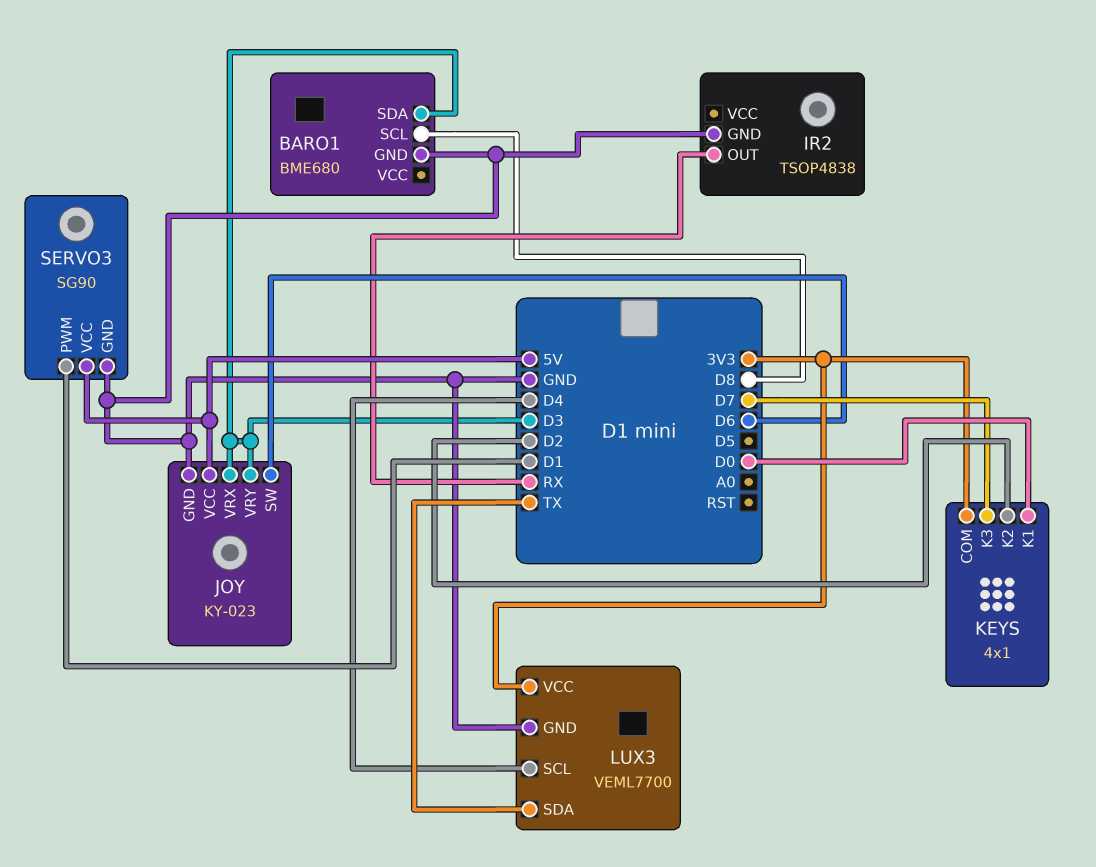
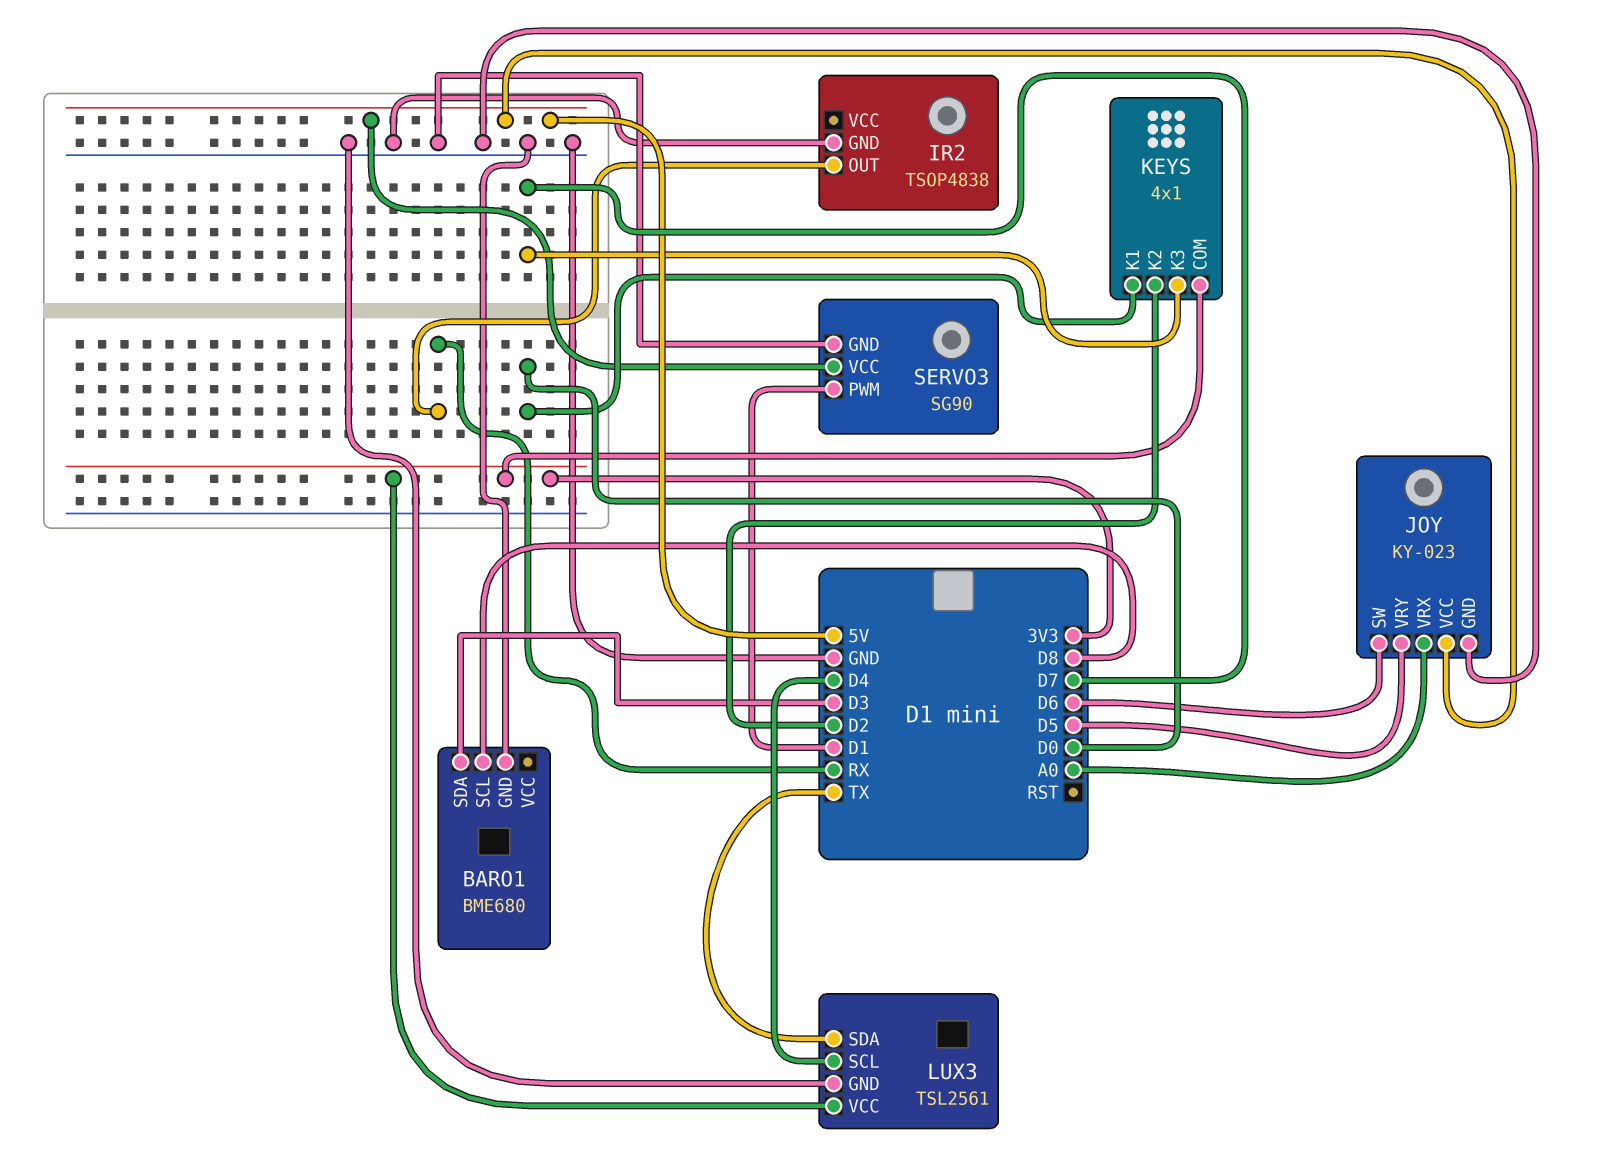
JOY pin VRX: D3 -> A0
JOY pin VRY: D3 -> D5
LUX3: VEML7700 -> TSL2561

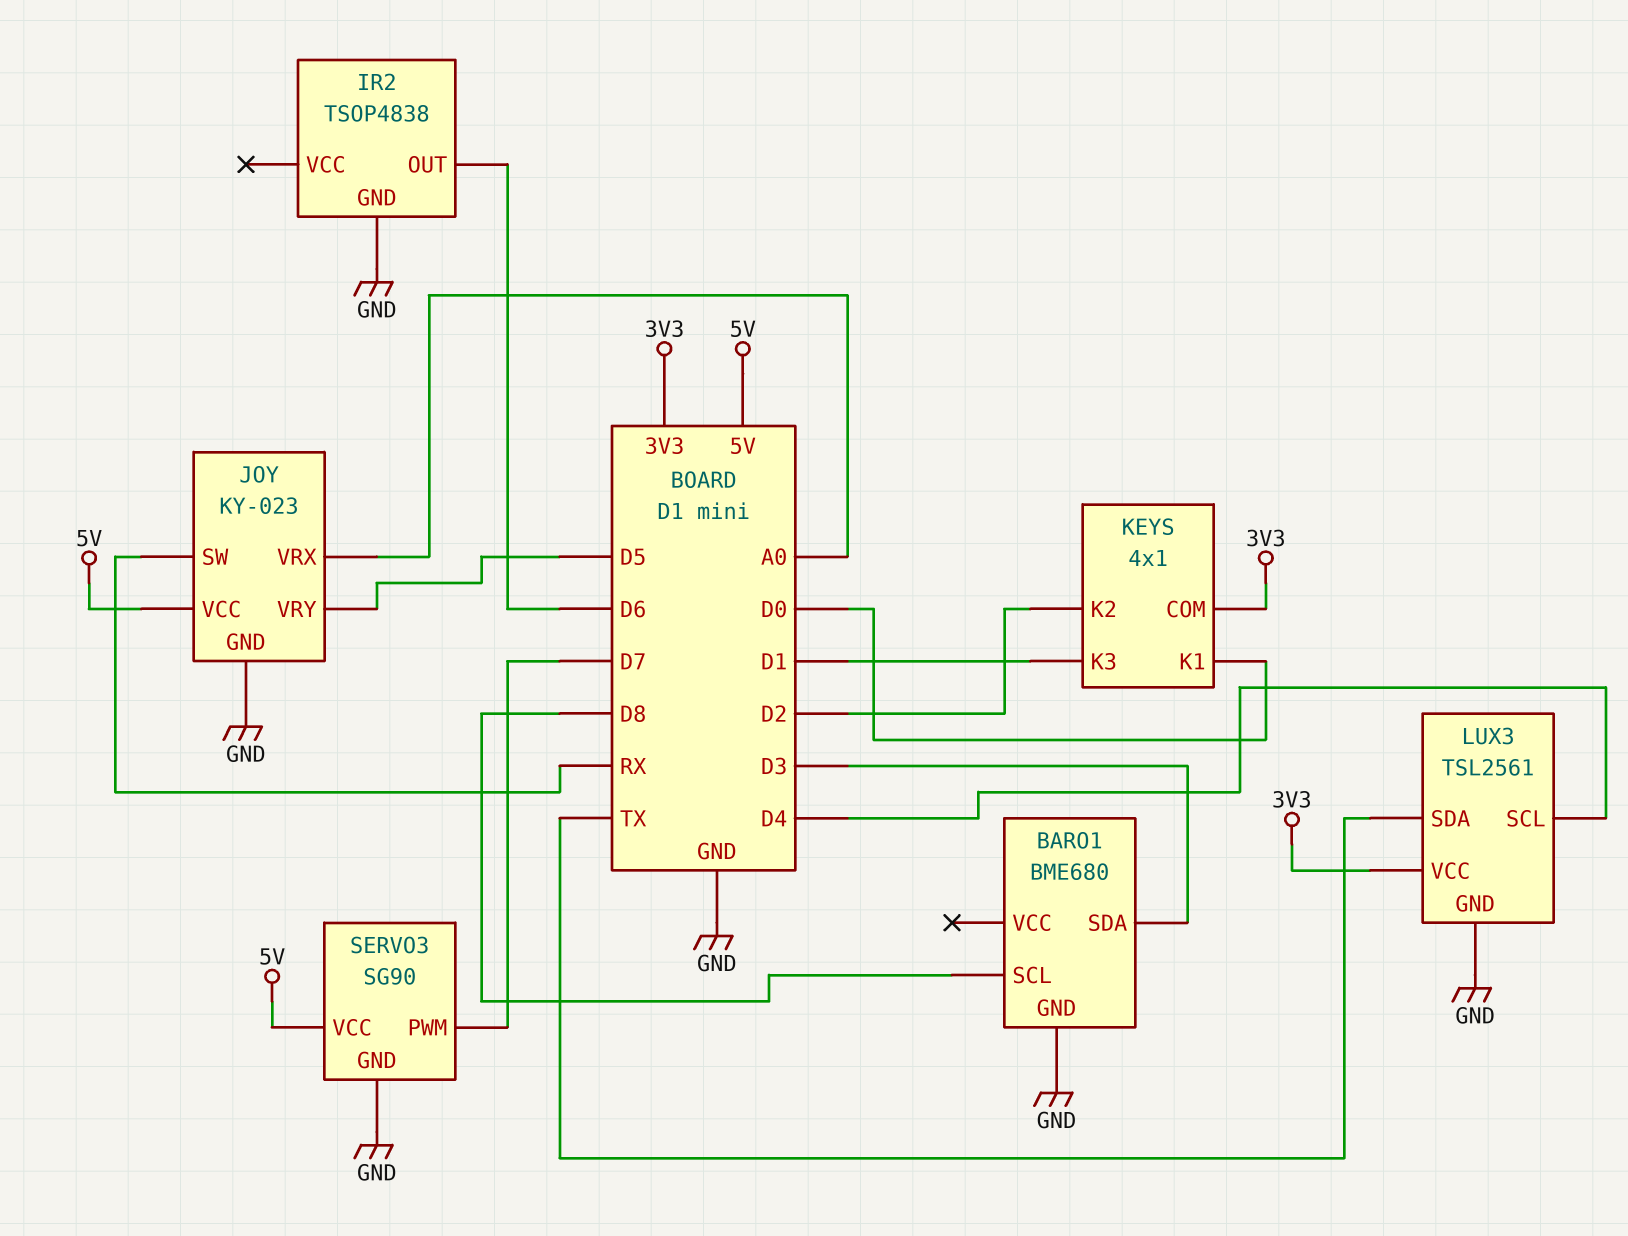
IR2 pin OUT: RX -> D6
JOY pin SW: D6 -> RX
KEYS pin K3: D7 -> D1
SERVO3 pin PWM: D1 -> D7

